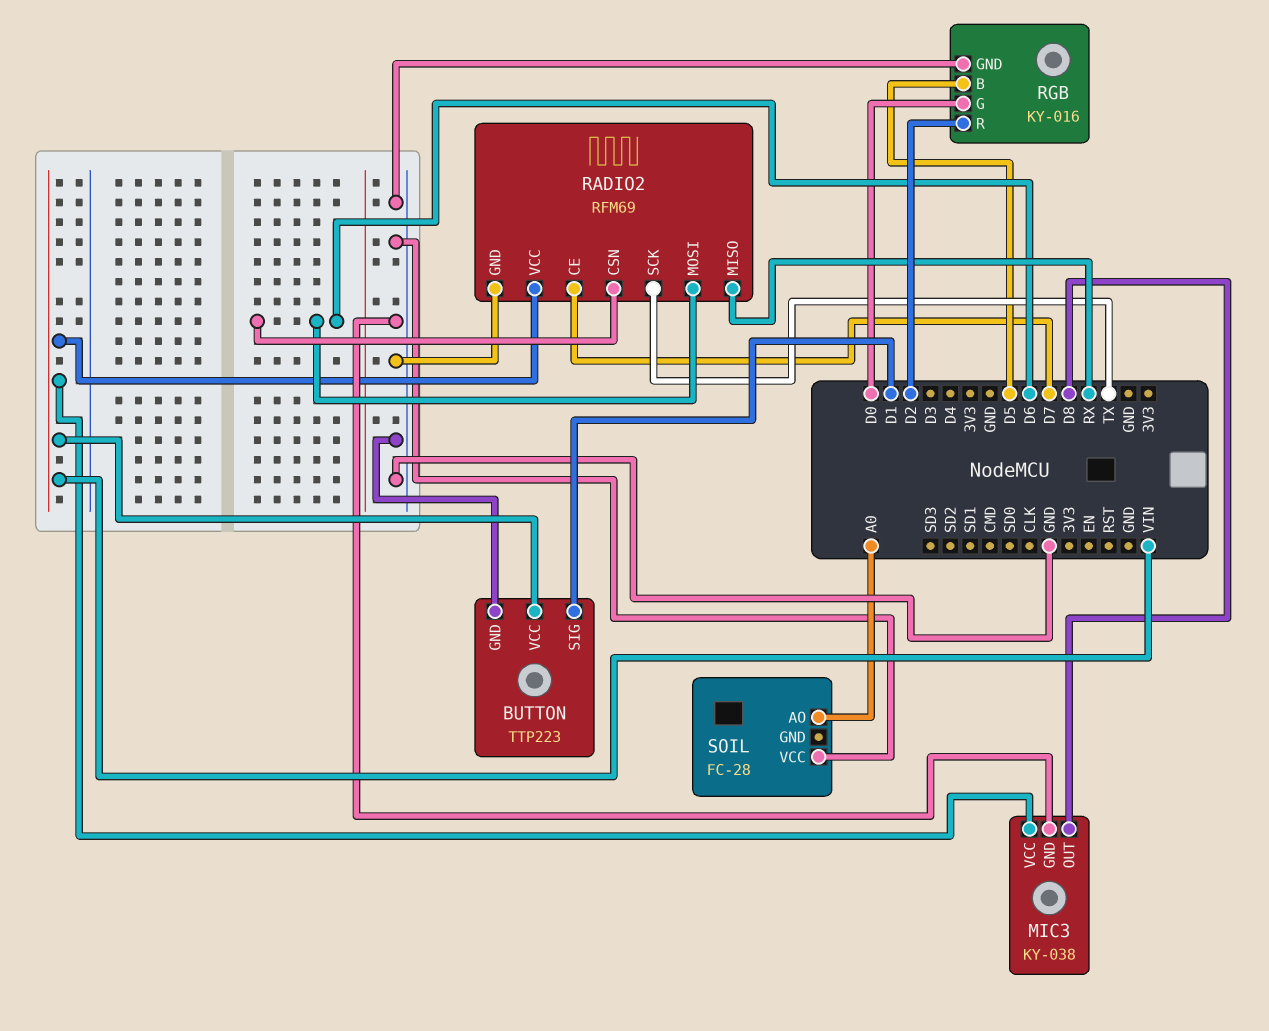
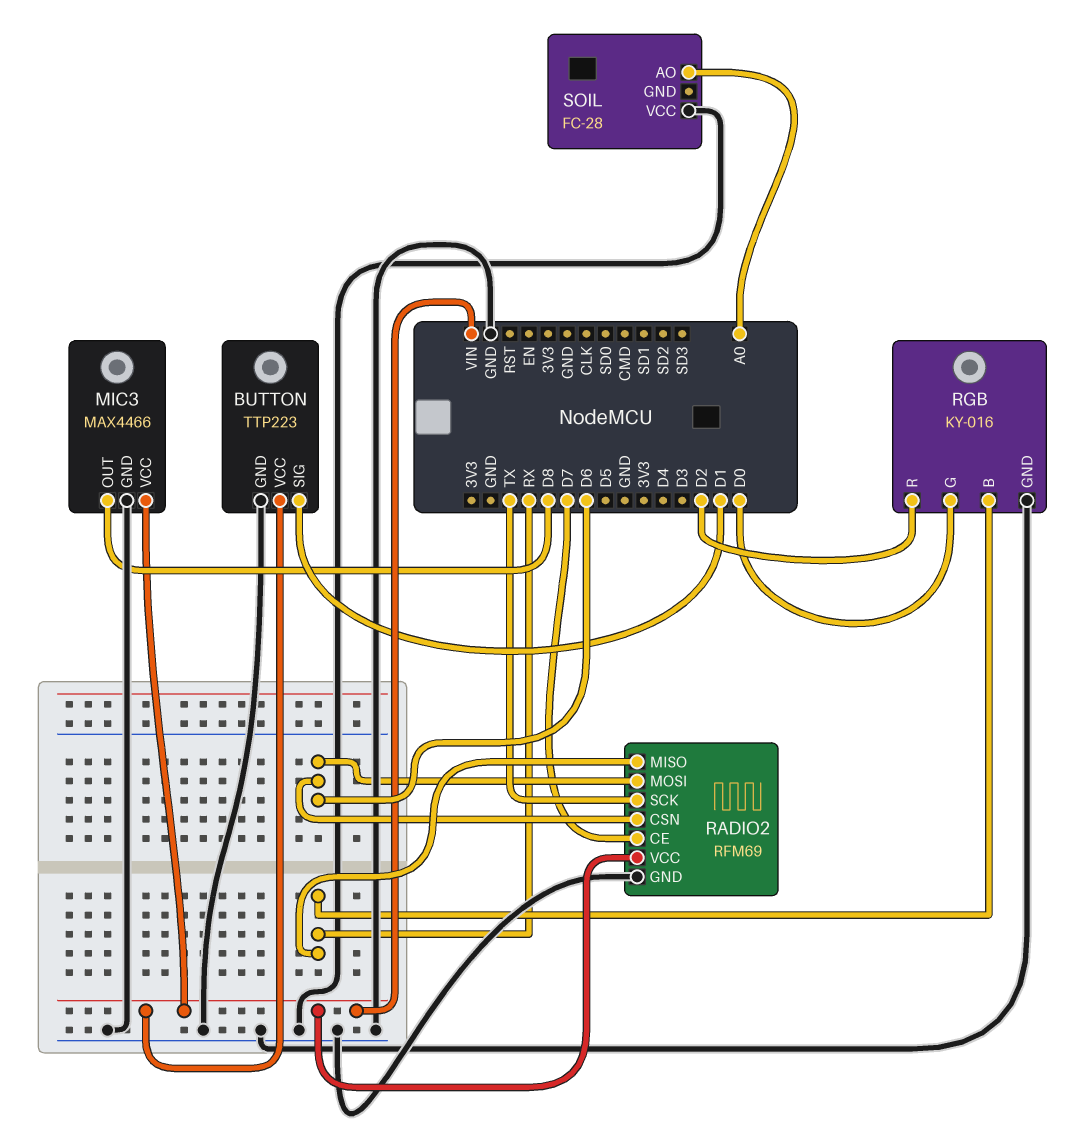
MIC3: KY-038 -> MAX4466
RGB pin B: D5 -> RX

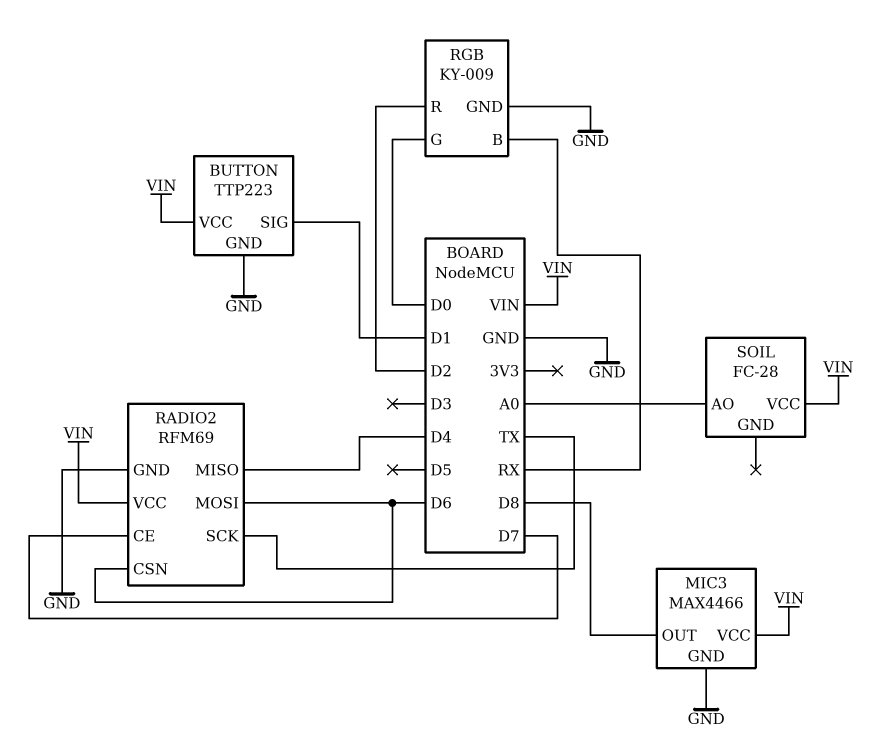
RADIO2 pin MISO: RX -> D4
RGB: KY-016 -> KY-009
SOIL pin VCC: GND -> VIN

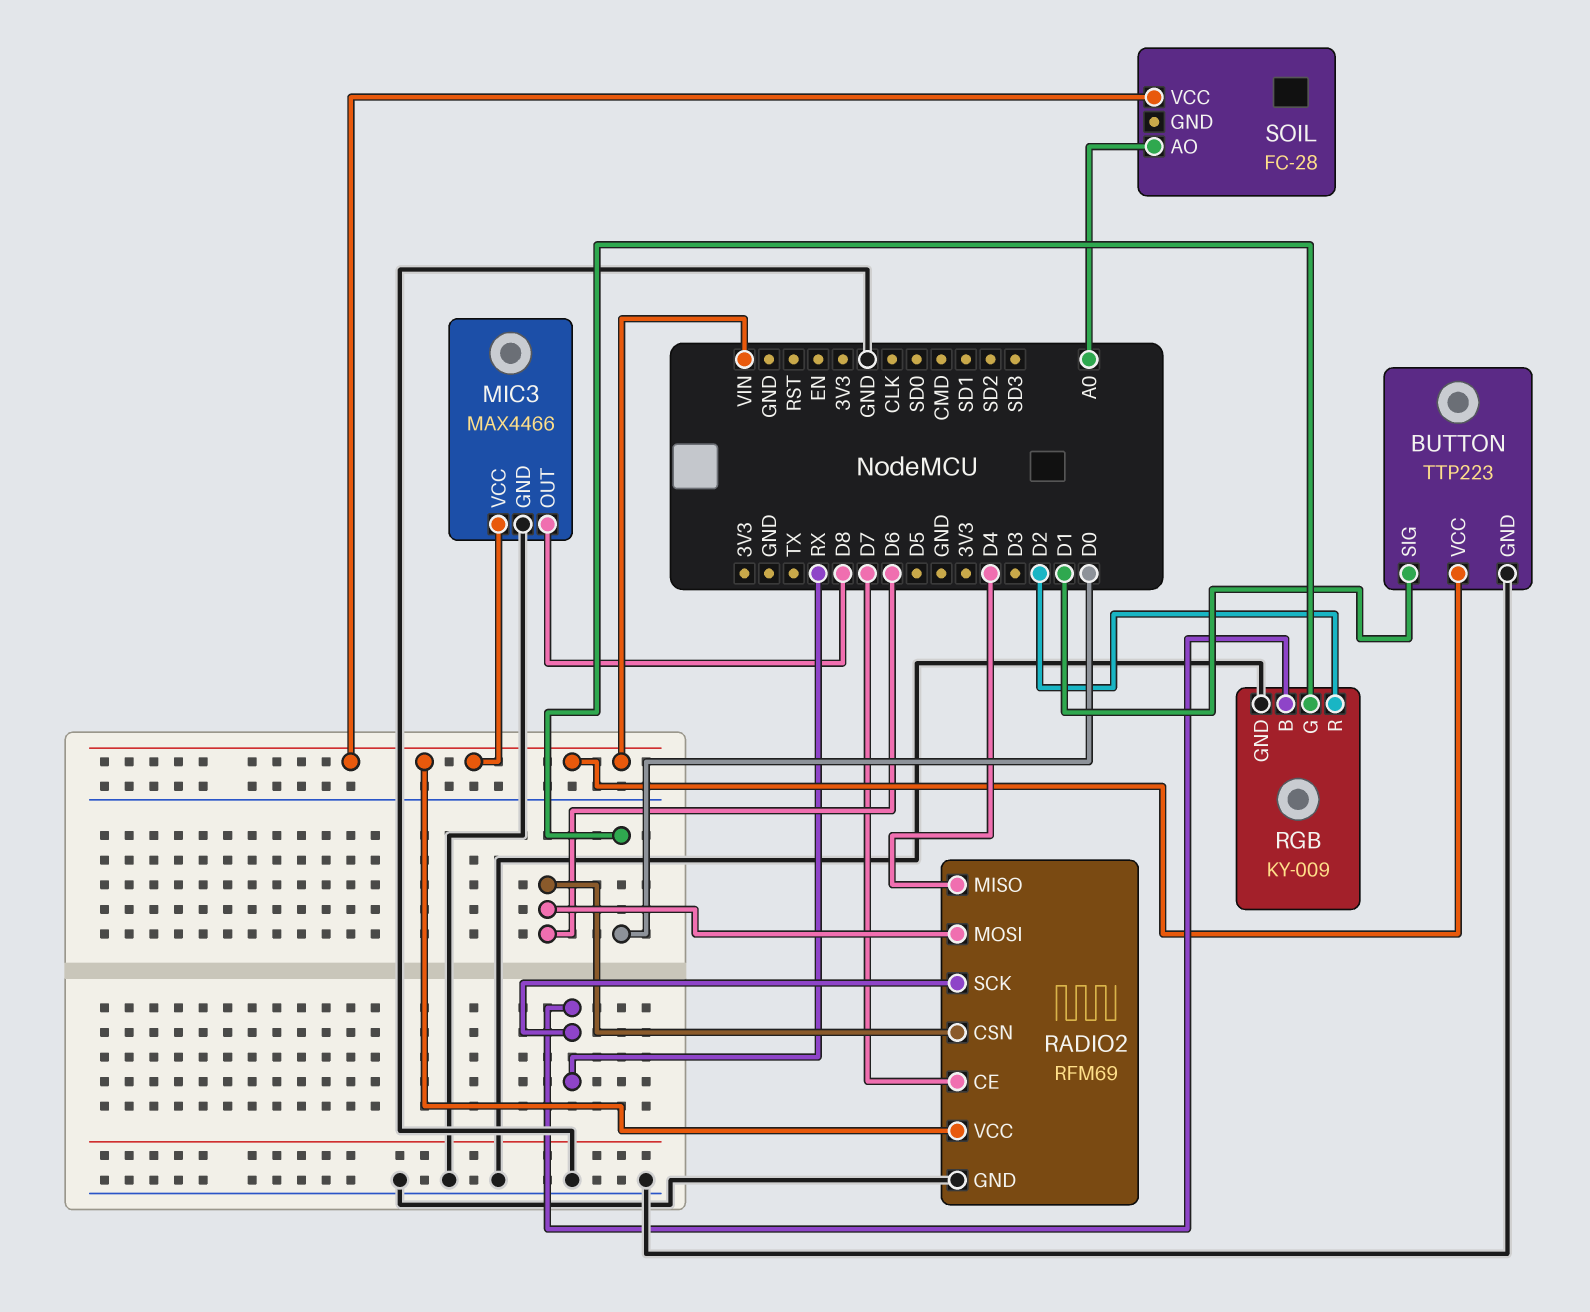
RADIO2 pin SCK: TX -> RX

